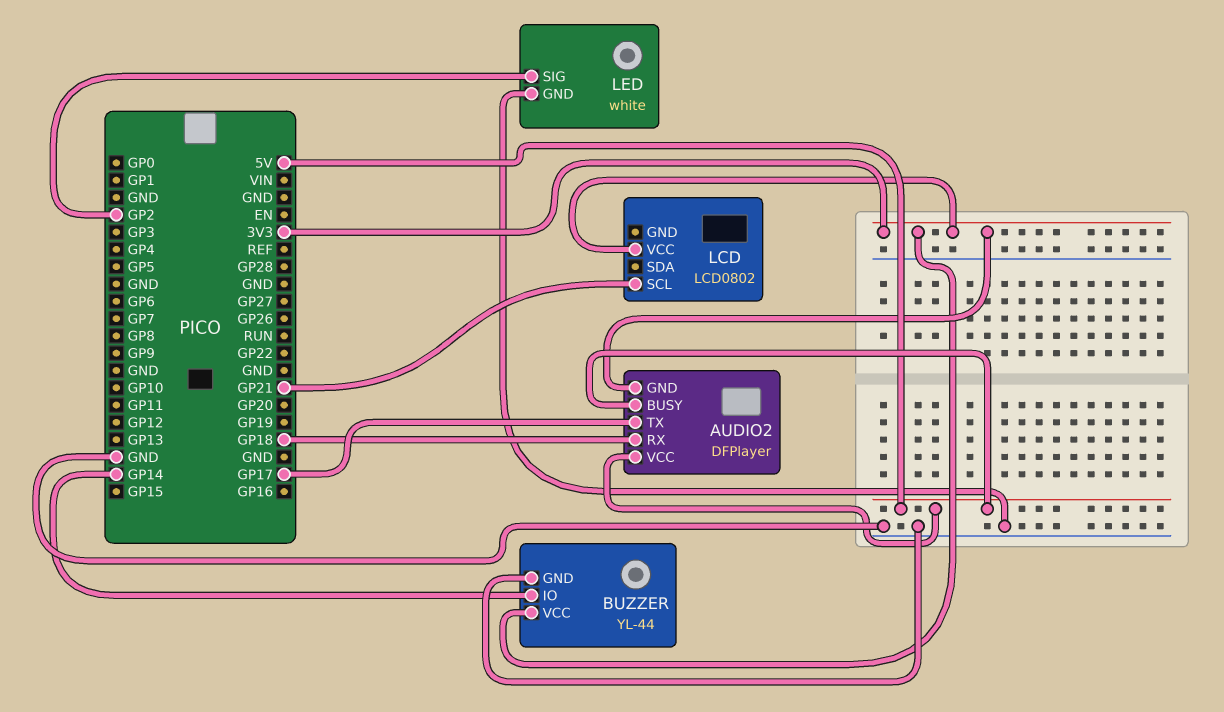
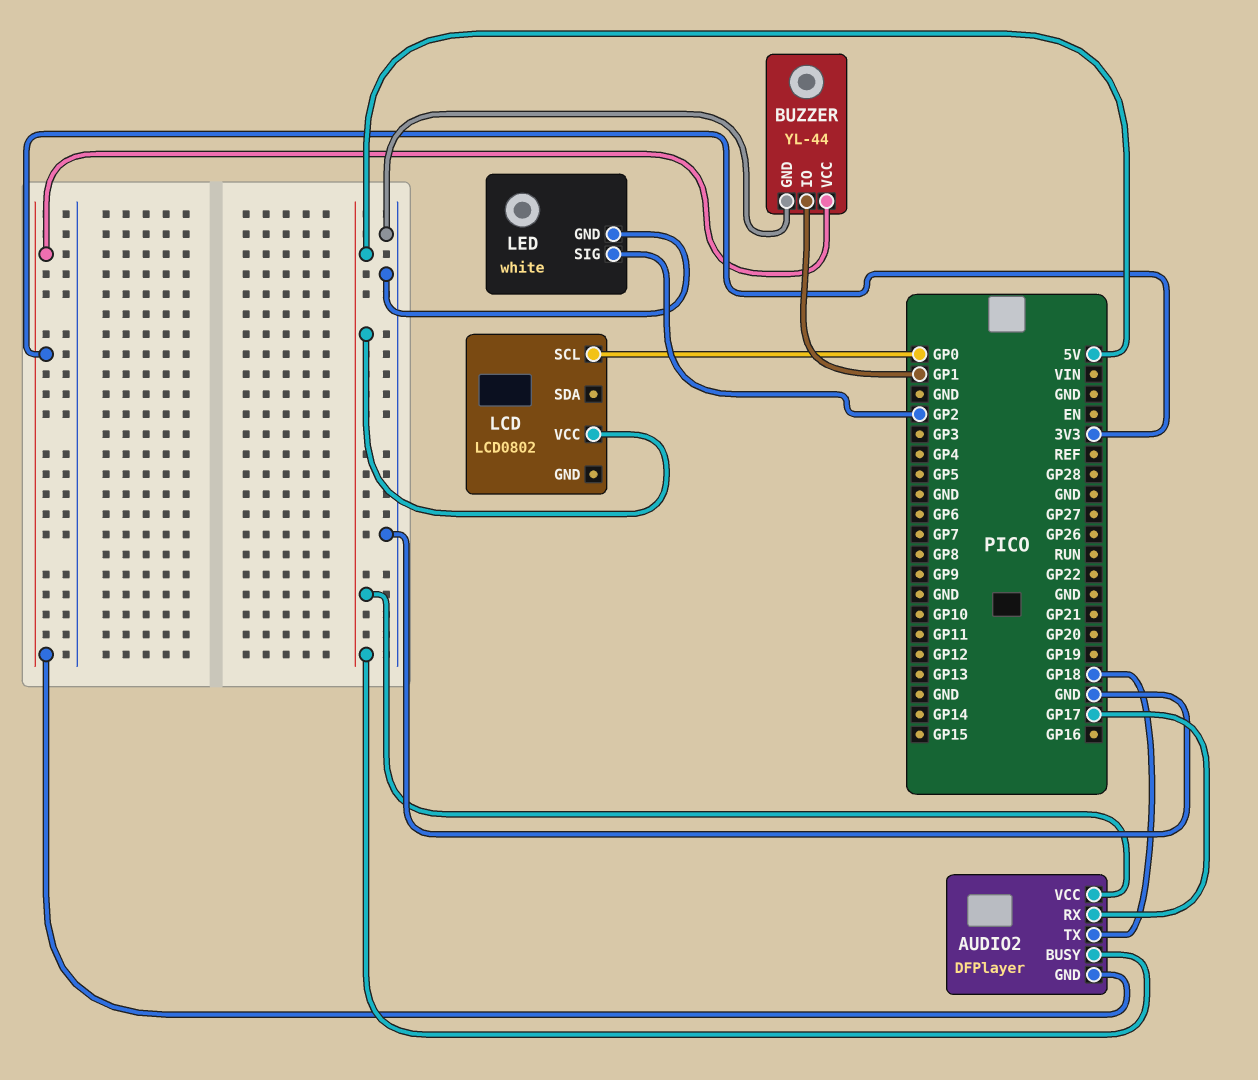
AUDIO2 pin RX: GP18 -> GP17
AUDIO2 pin TX: GP17 -> GP18
BUZZER pin IO: GP14 -> GP1
LCD pin SCL: GP21 -> GP0
LCD pin VCC: 3V3 -> 5V

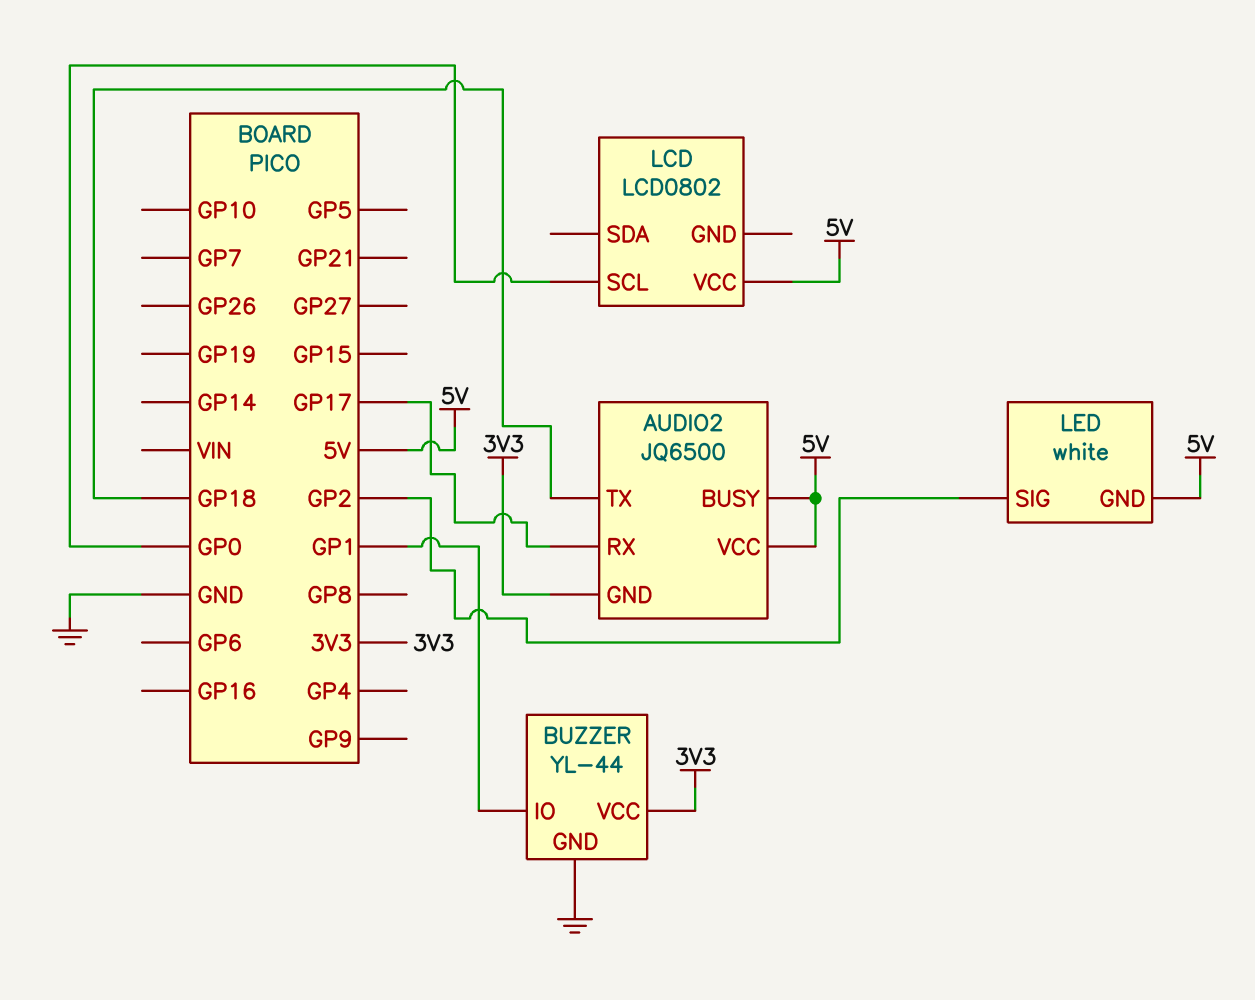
AUDIO2: DFPlayer -> JQ6500
LED pin GND: GND -> 5V

